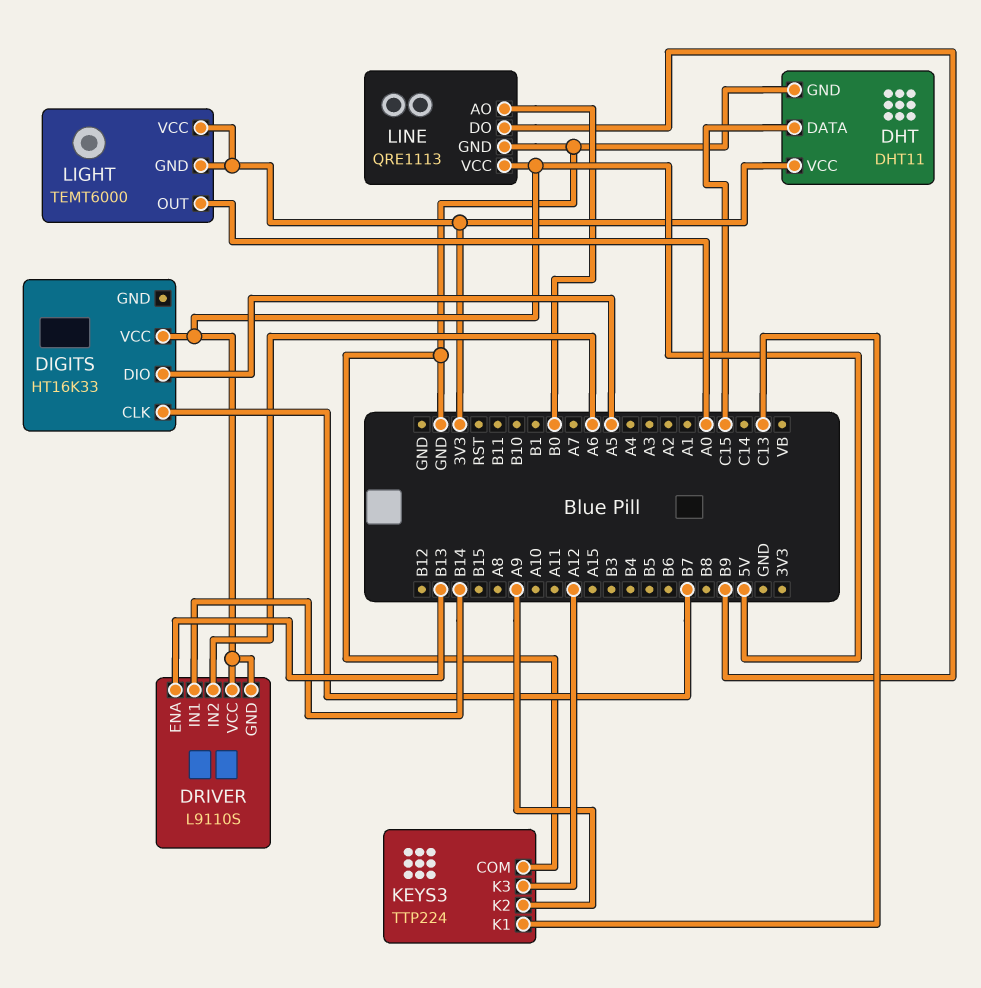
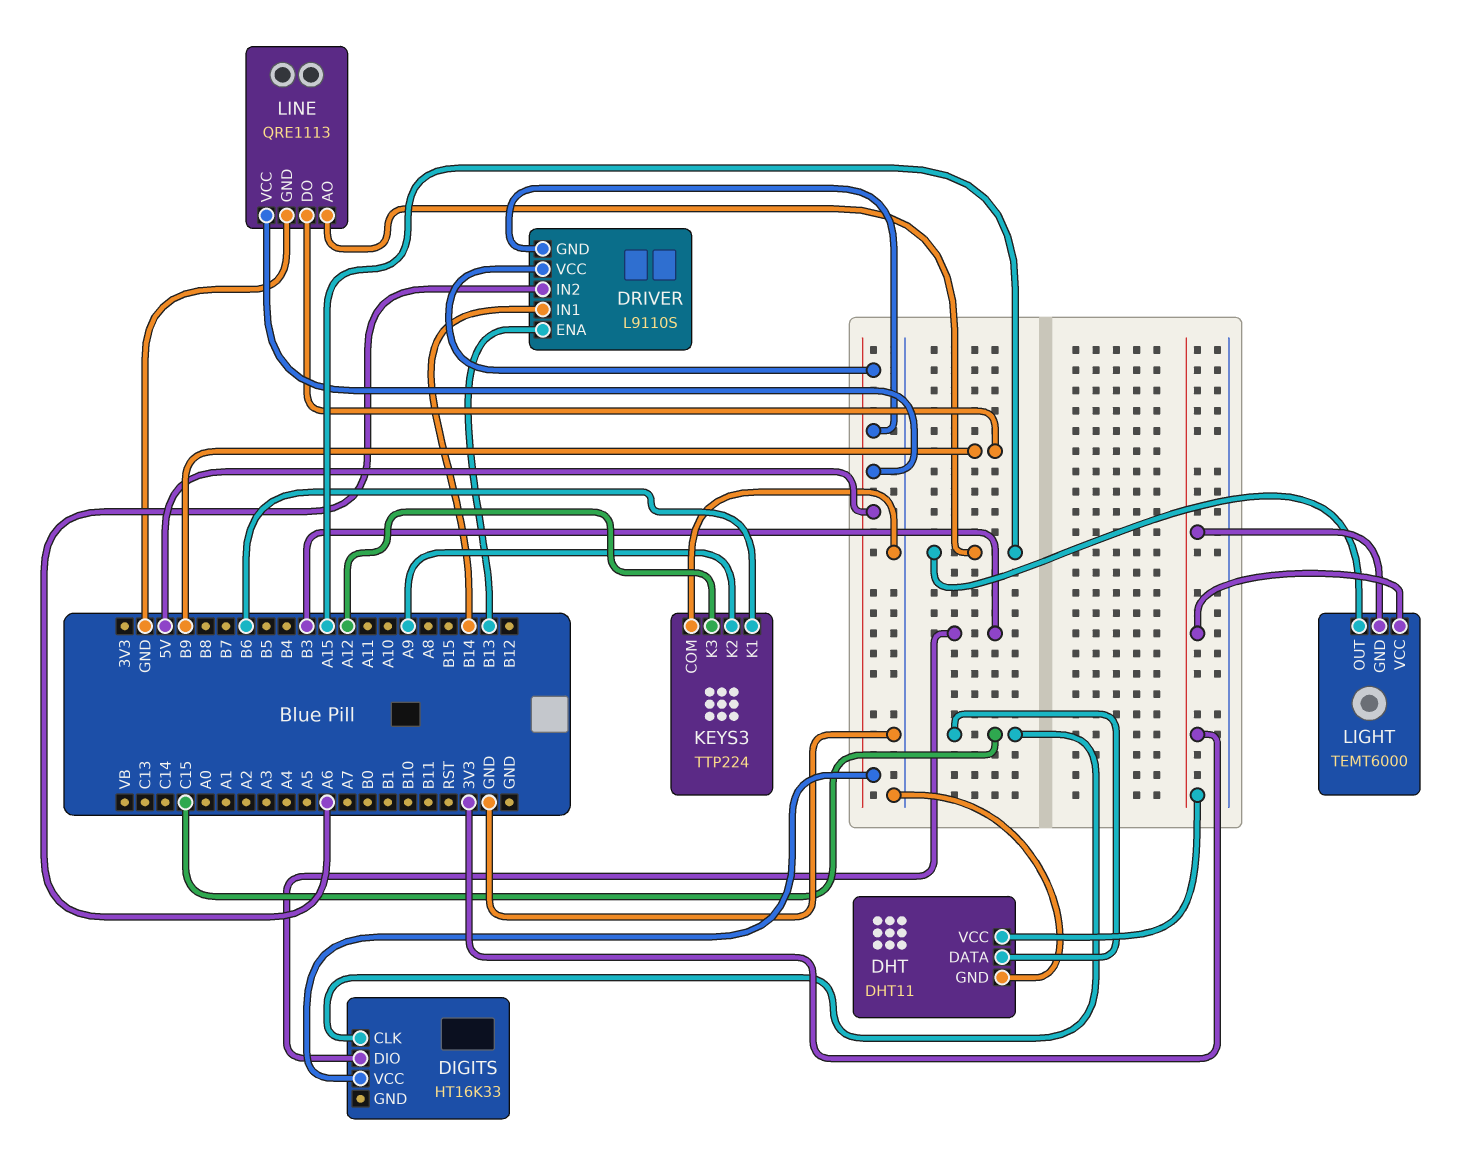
DIGITS pin CLK: B7 -> C15
DIGITS pin DIO: A5 -> B3
KEYS3 pin K1: C13 -> B6
LIGHT pin OUT: A0 -> A15
LINE pin AO: B0 -> A15

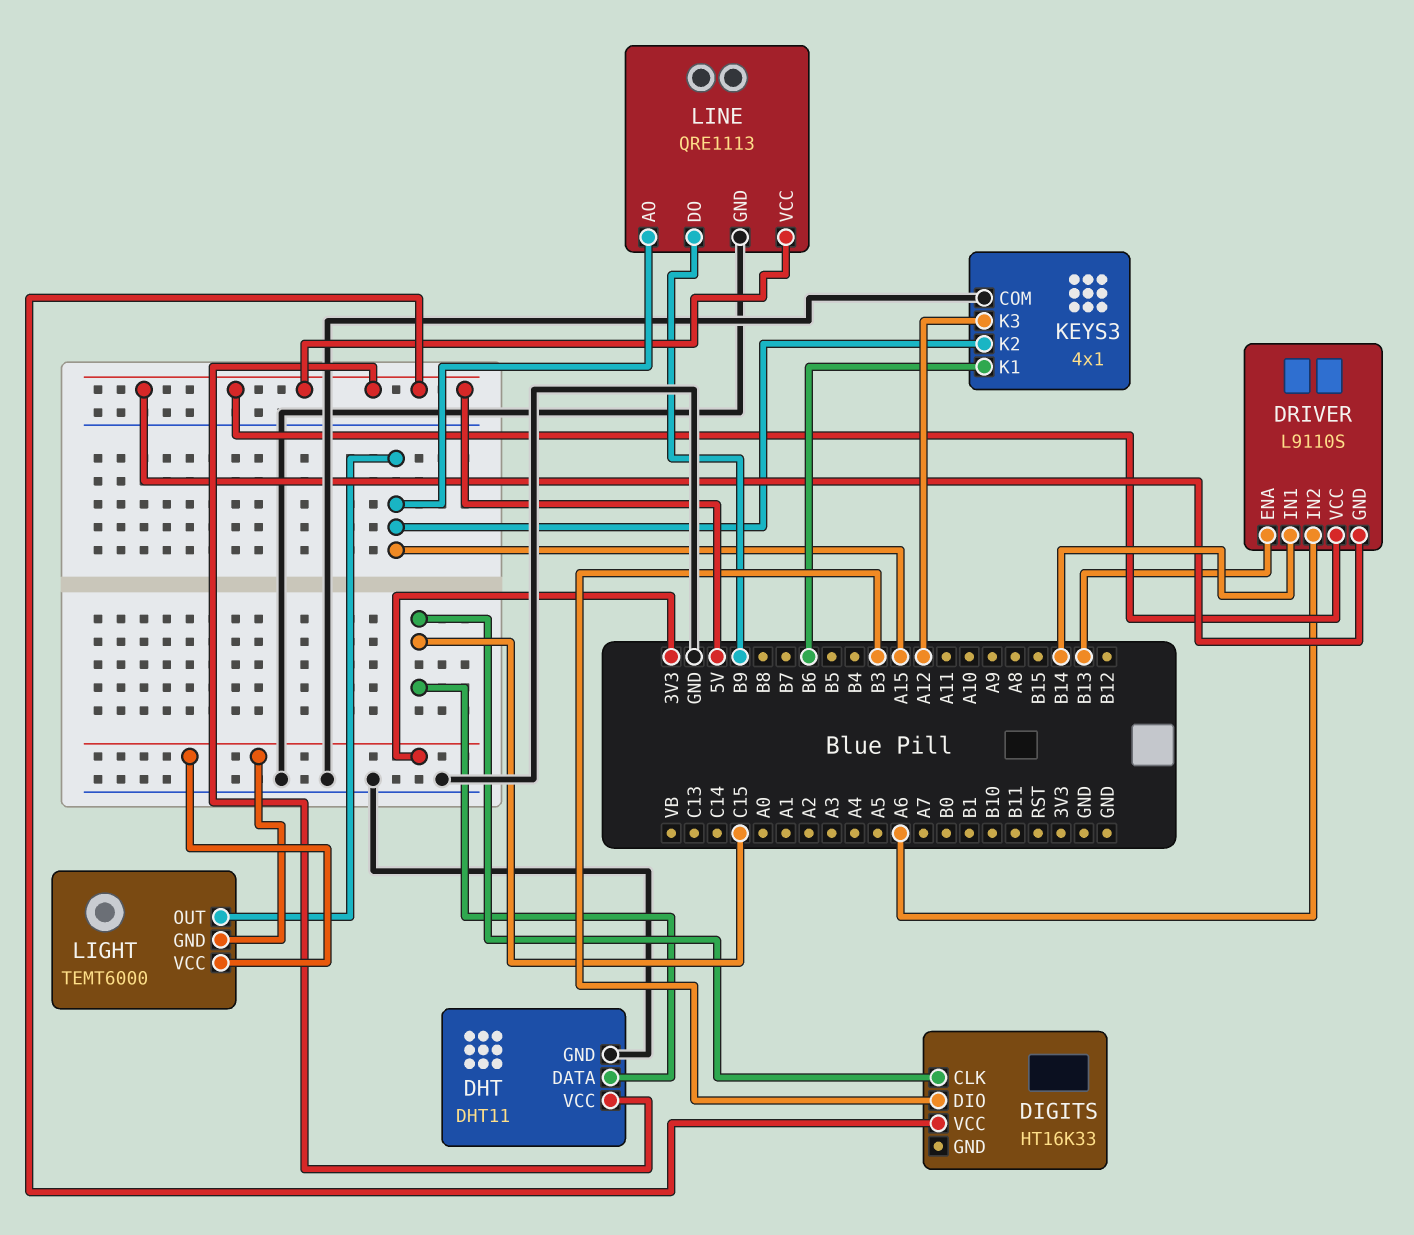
DHT pin VCC: 3V3 -> 5V
KEYS3: TTP224 -> 4x1
KEYS3 pin K2: A9 -> A15

